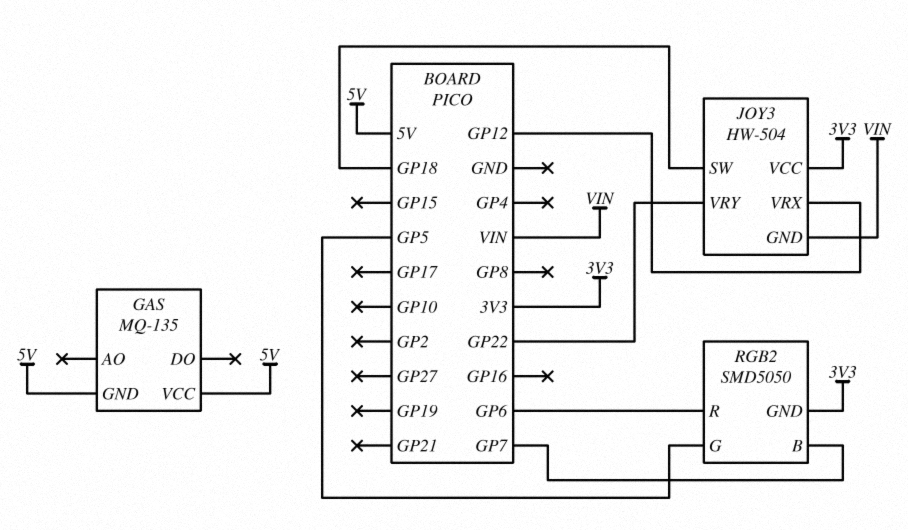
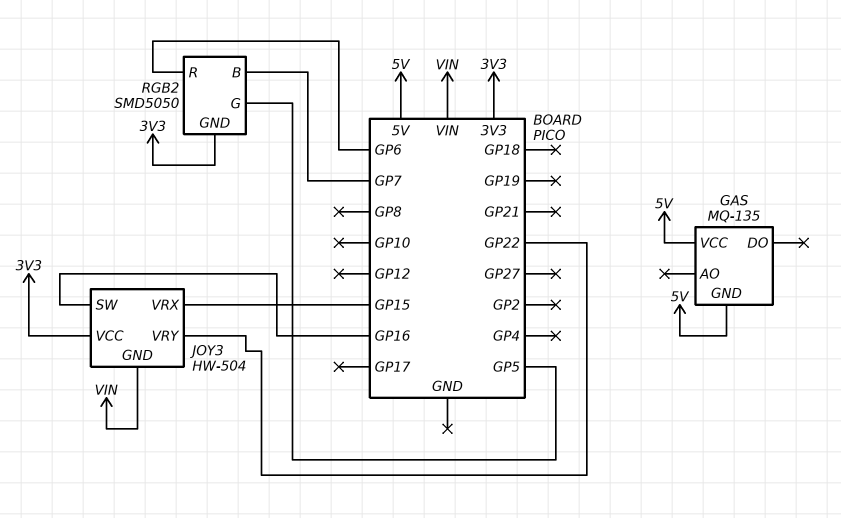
JOY3 pin SW: GP18 -> GP16
JOY3 pin VRX: GP12 -> GP15

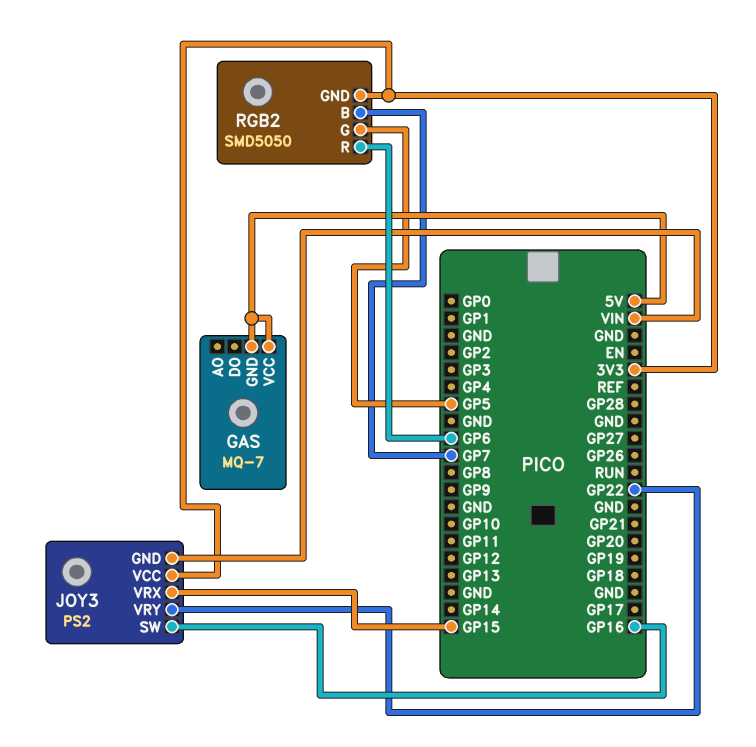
GAS: MQ-135 -> MQ-7
JOY3: HW-504 -> PS2

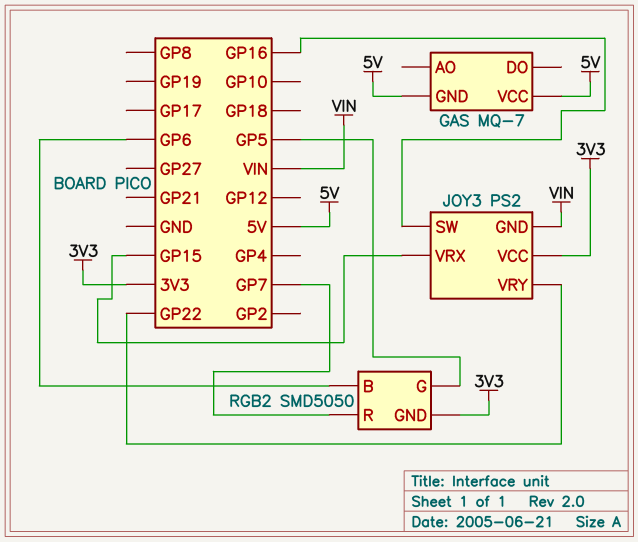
RGB2 pin B: GP7 -> GP6
RGB2 pin R: GP6 -> GP7

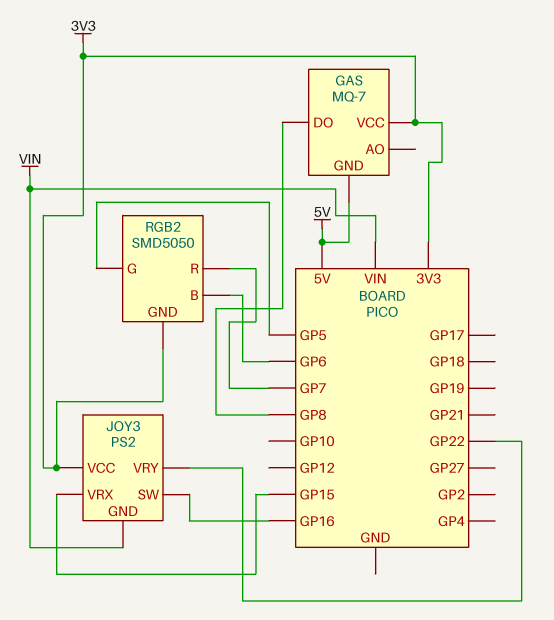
GAS pin DO: none -> GP8
GAS pin VCC: 5V -> 3V3

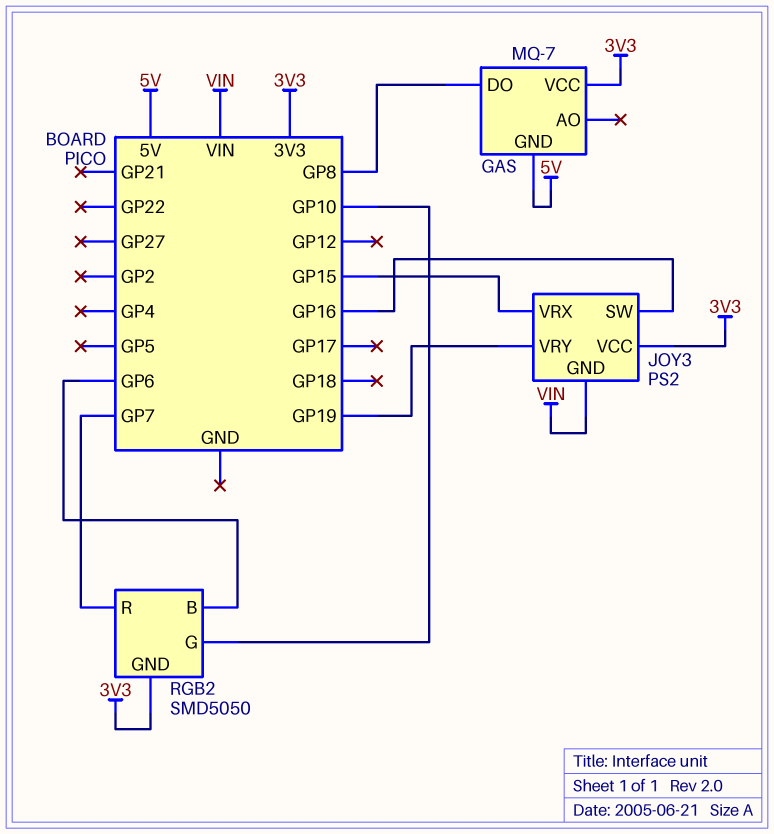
JOY3 pin VRY: GP22 -> GP19
RGB2 pin G: GP5 -> GP10

